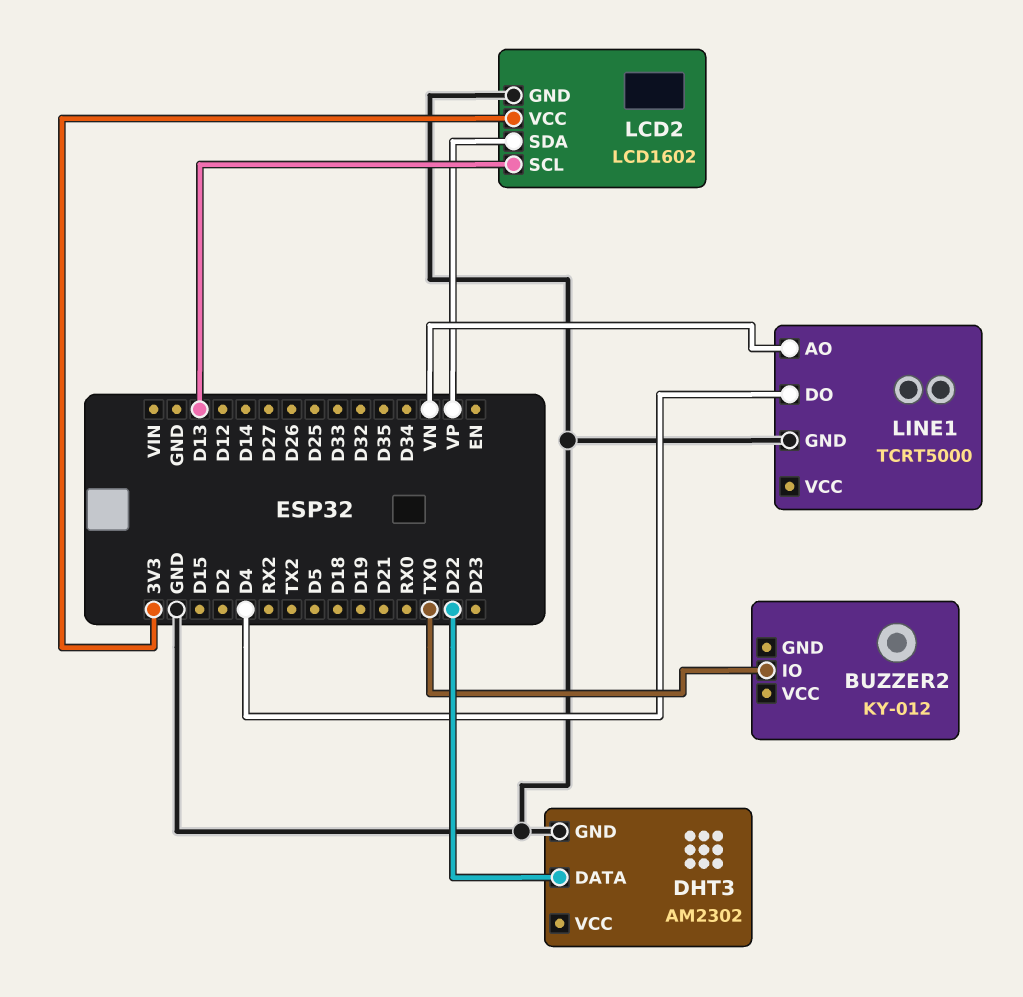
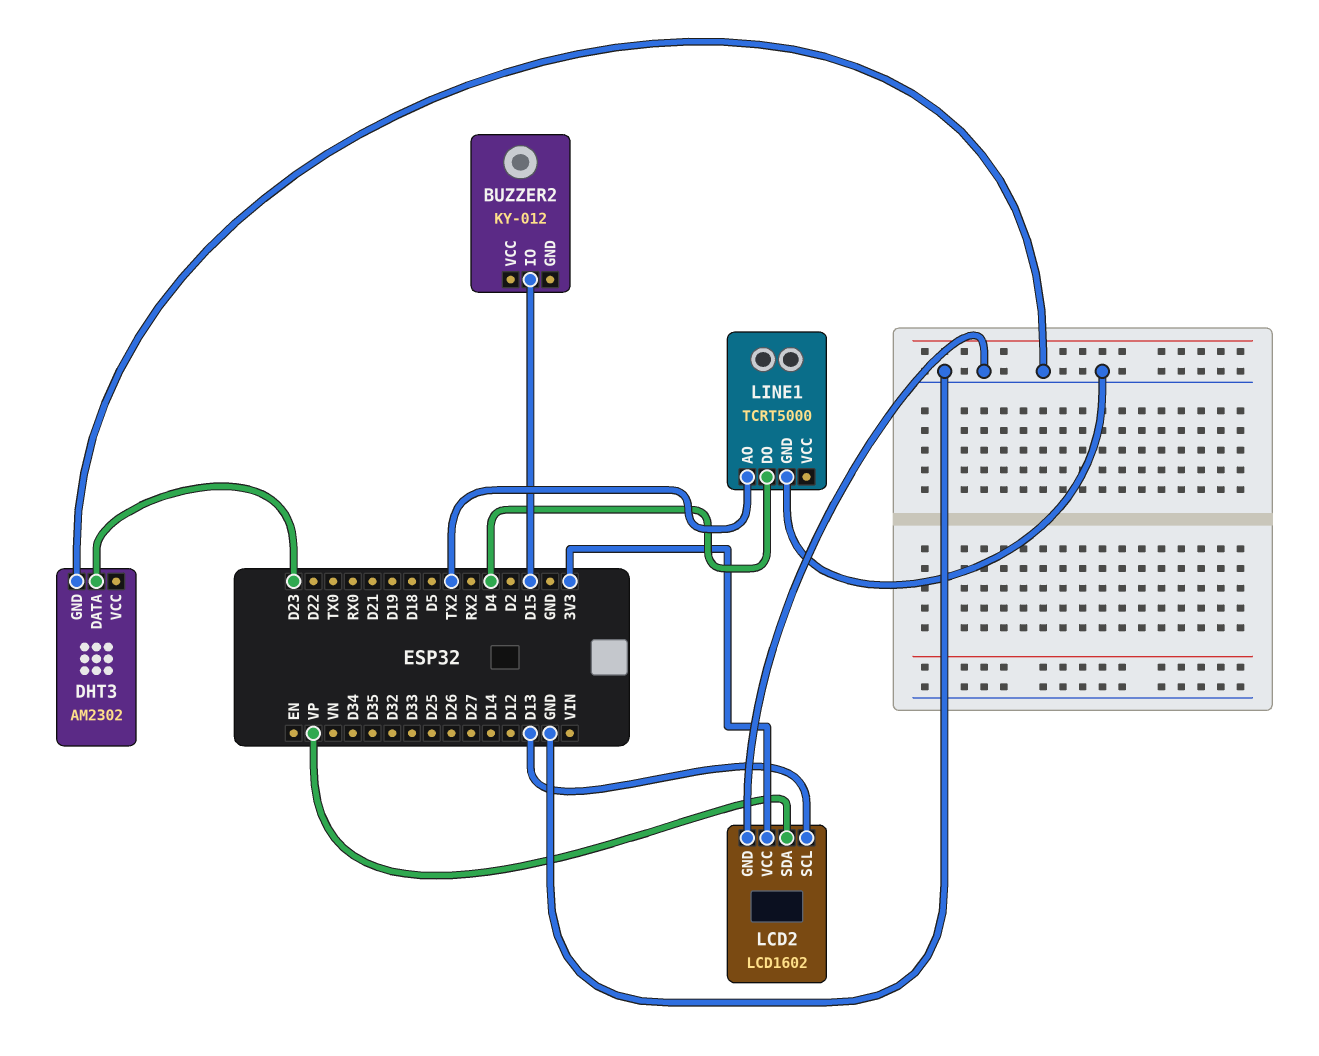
BUZZER2 pin IO: TX0 -> D15
DHT3 pin DATA: D22 -> D23
LINE1 pin AO: VN -> TX2

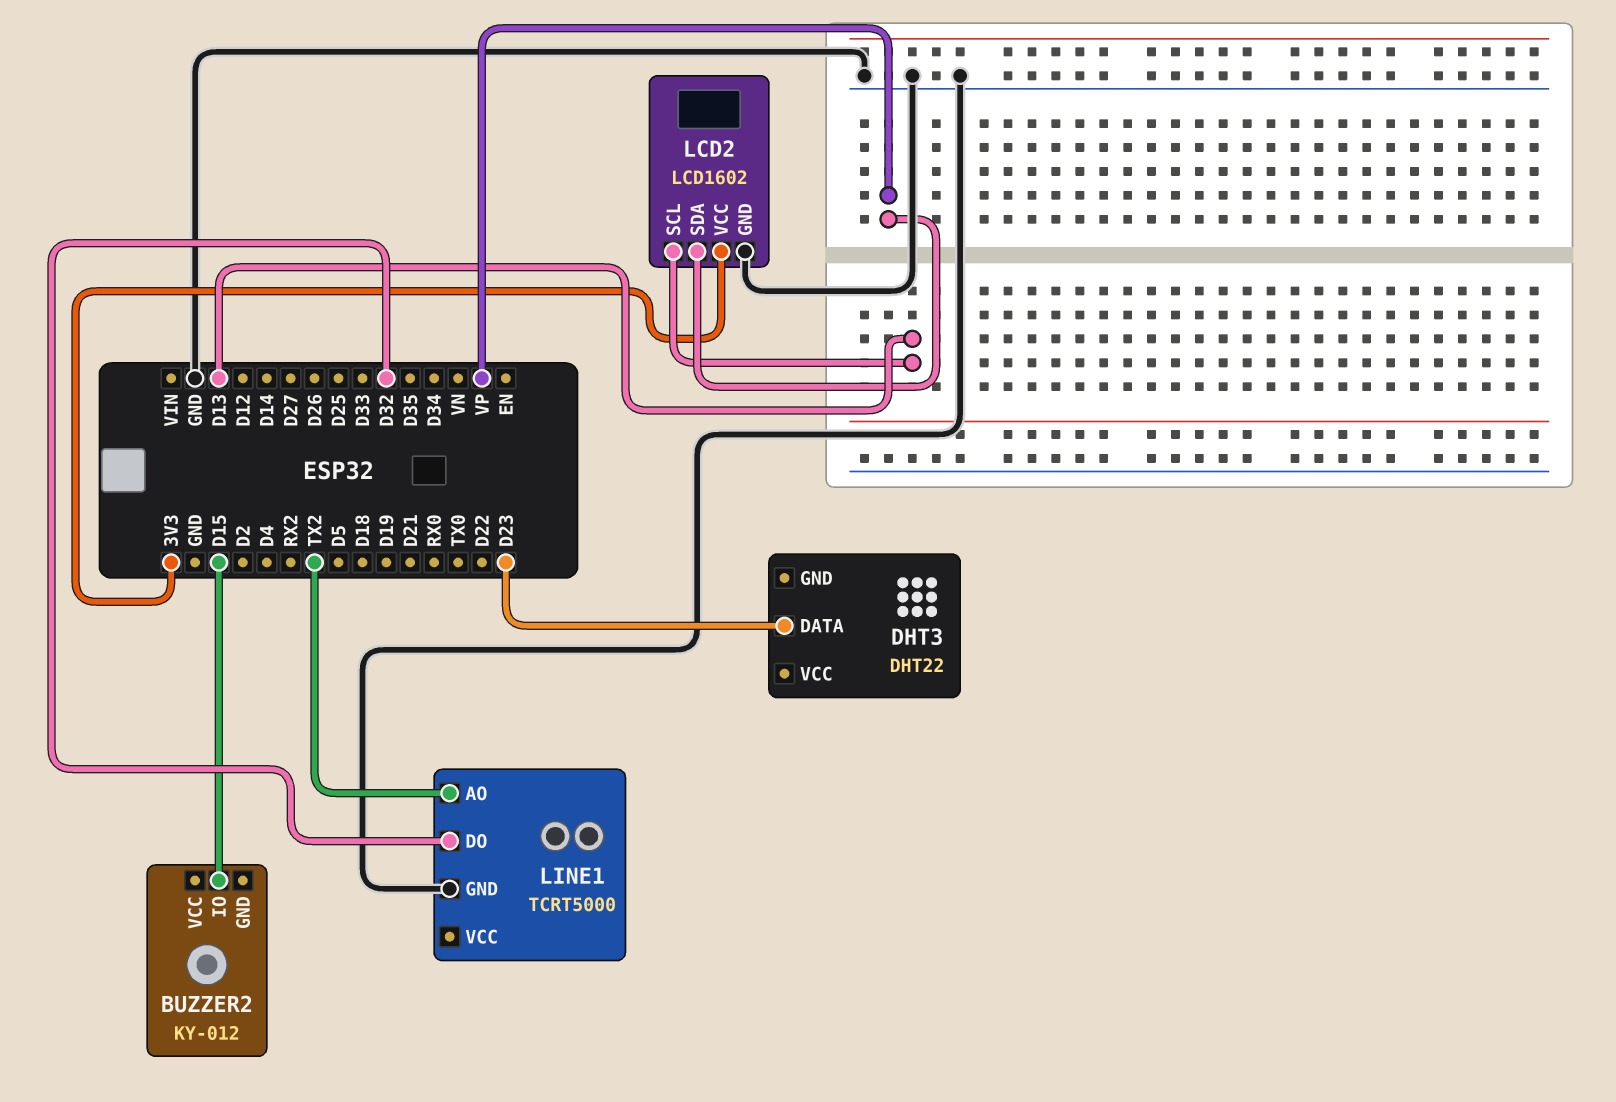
DHT3: AM2302 -> DHT22
DHT3 pin GND: GND -> none
LINE1 pin DO: D4 -> D32

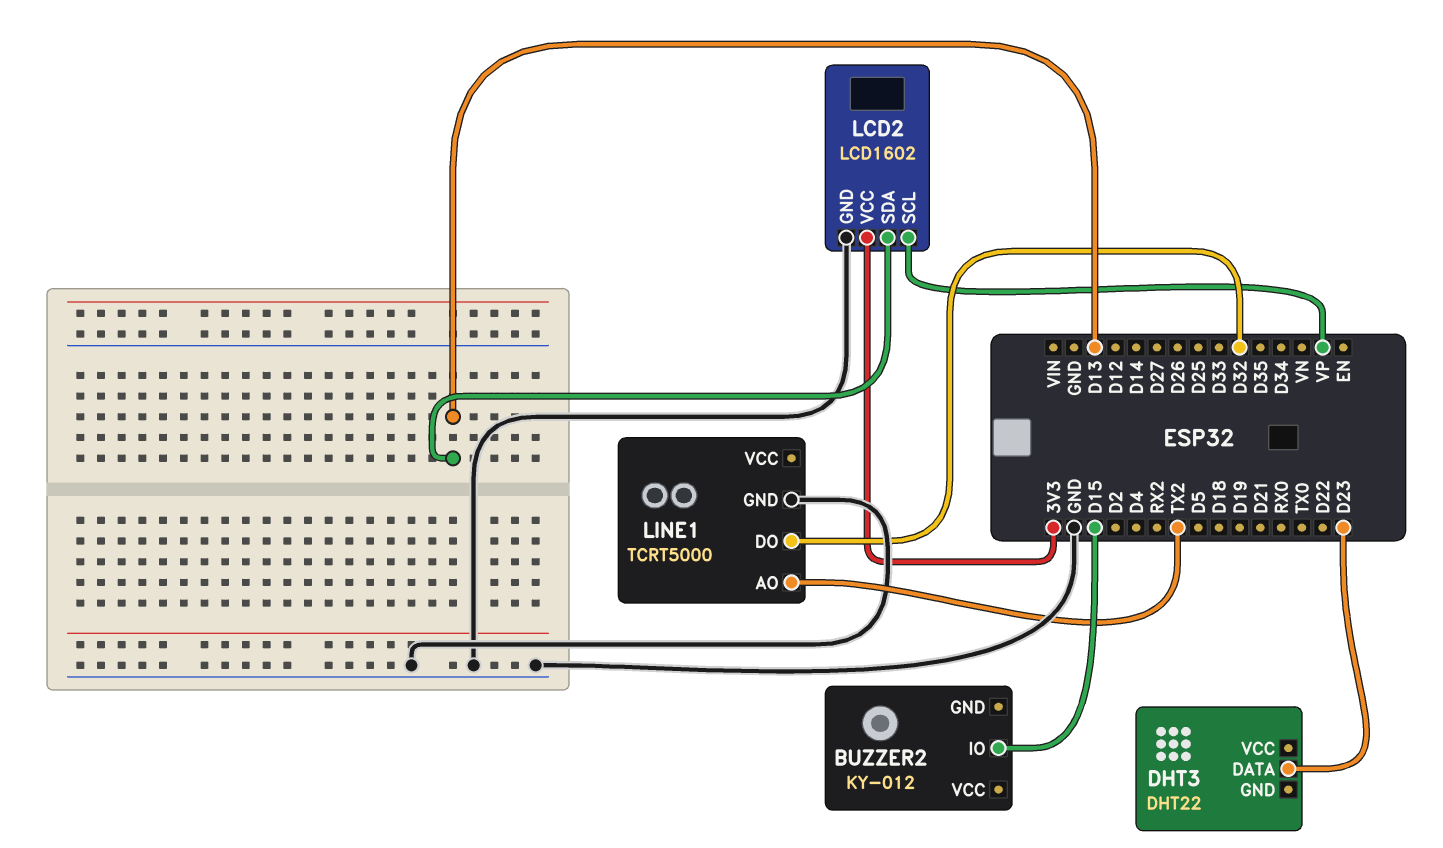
LCD2 pin SCL: D13 -> VP
LCD2 pin SDA: VP -> D13

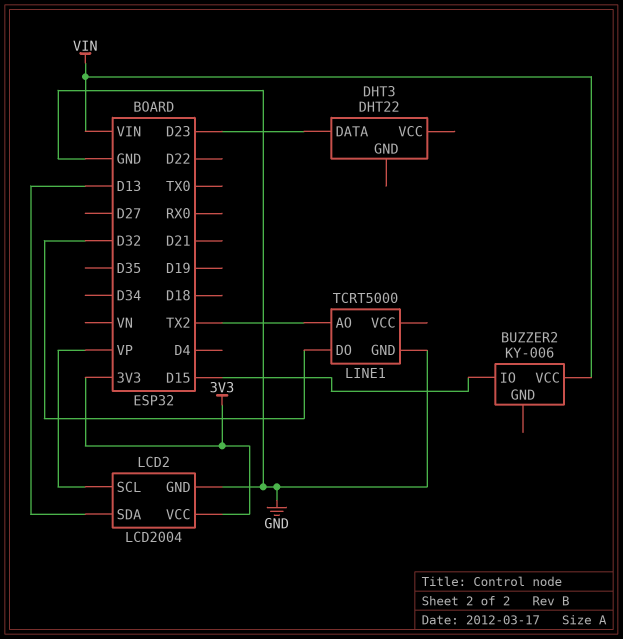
BUZZER2: KY-012 -> KY-006
BUZZER2 pin VCC: none -> VIN
LCD2: LCD1602 -> LCD2004

